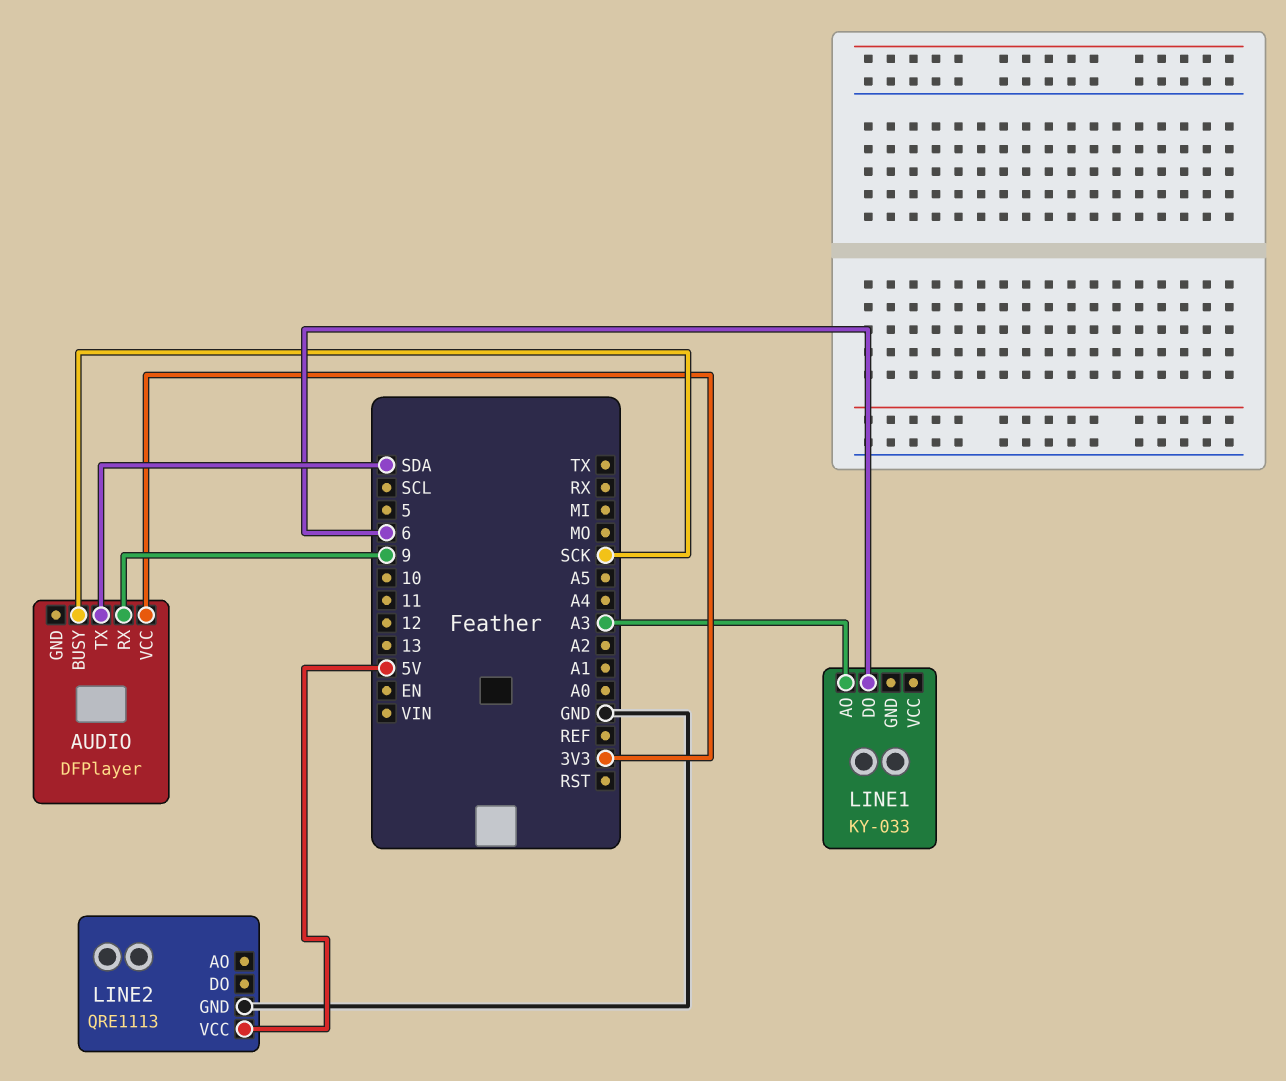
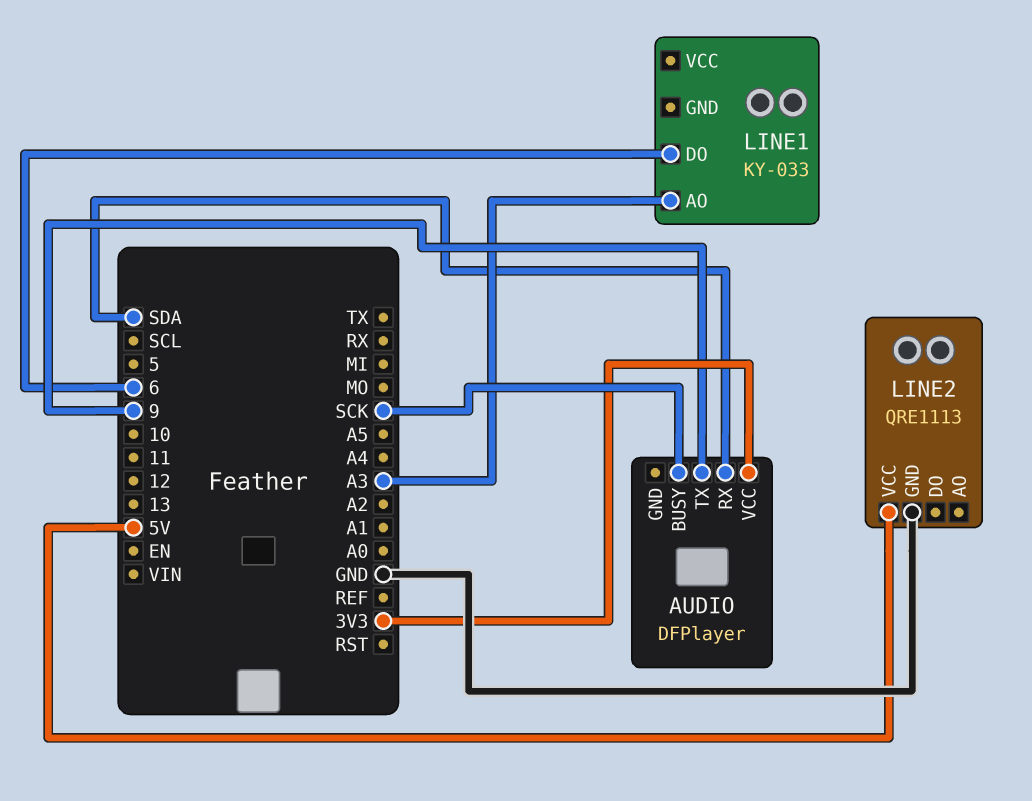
AUDIO pin RX: 9 -> SDA
AUDIO pin TX: SDA -> 9

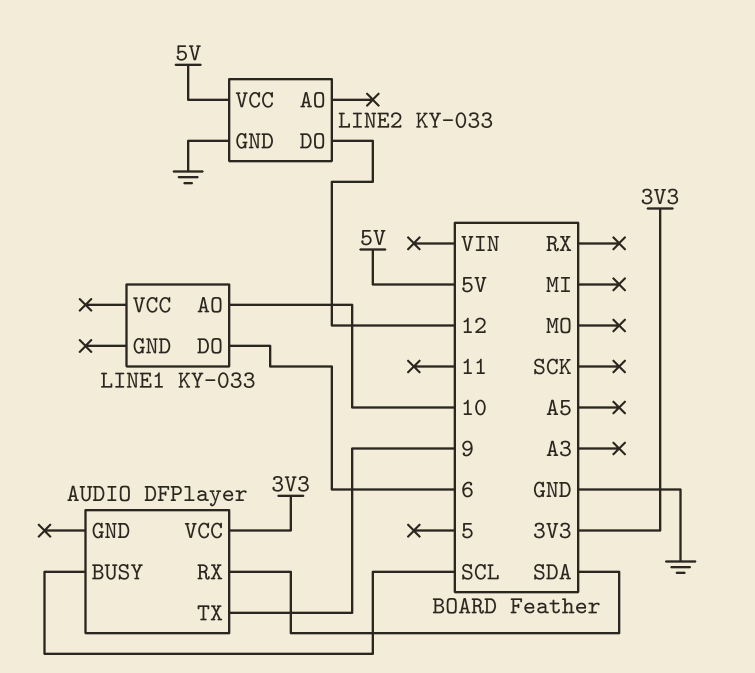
AUDIO pin BUSY: SCK -> SCL
LINE1 pin AO: A3 -> 10
LINE2: QRE1113 -> KY-033
LINE2 pin DO: none -> 12

